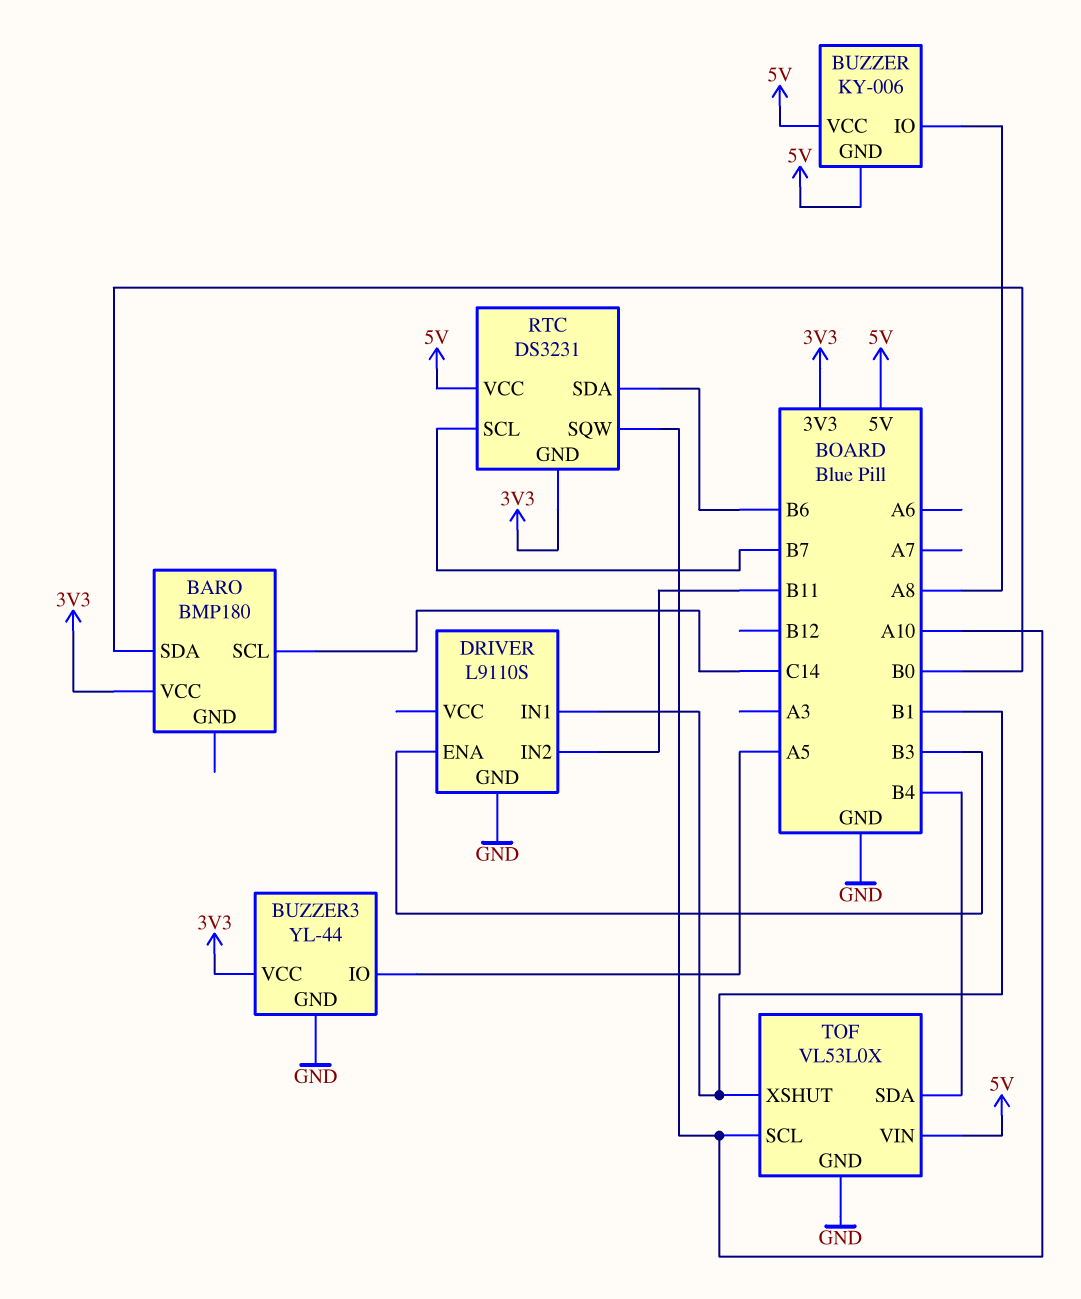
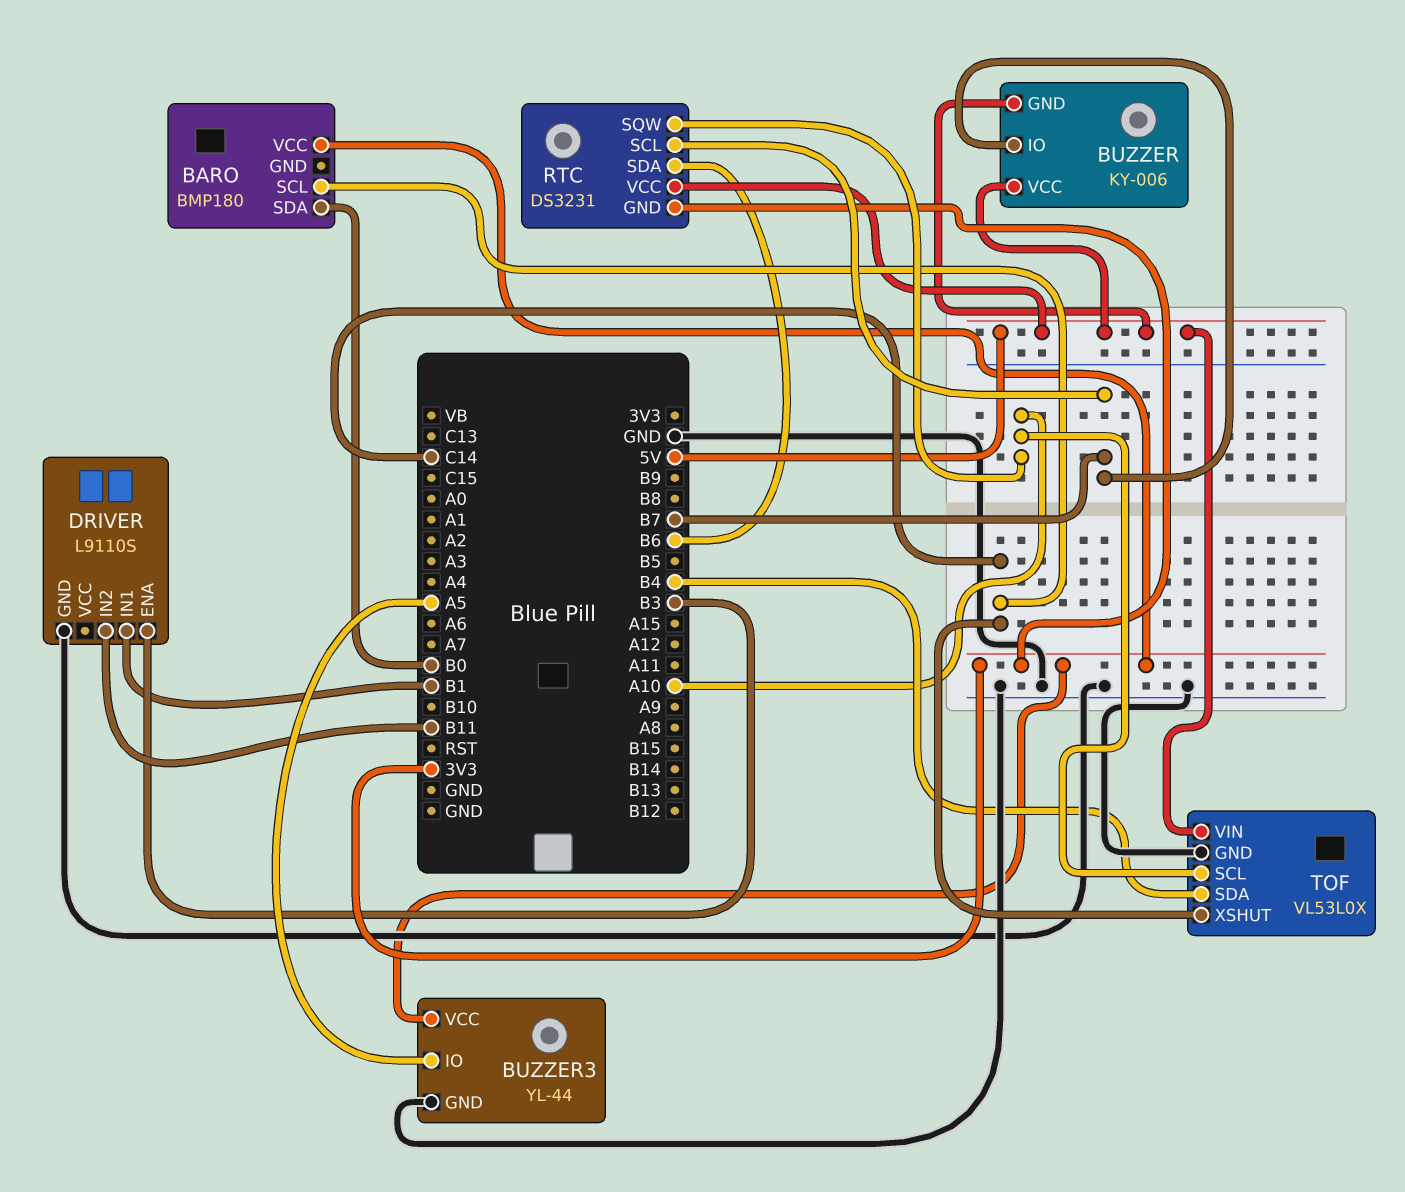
BUZZER pin IO: A8 -> B7
TOF pin XSHUT: B1 -> C14

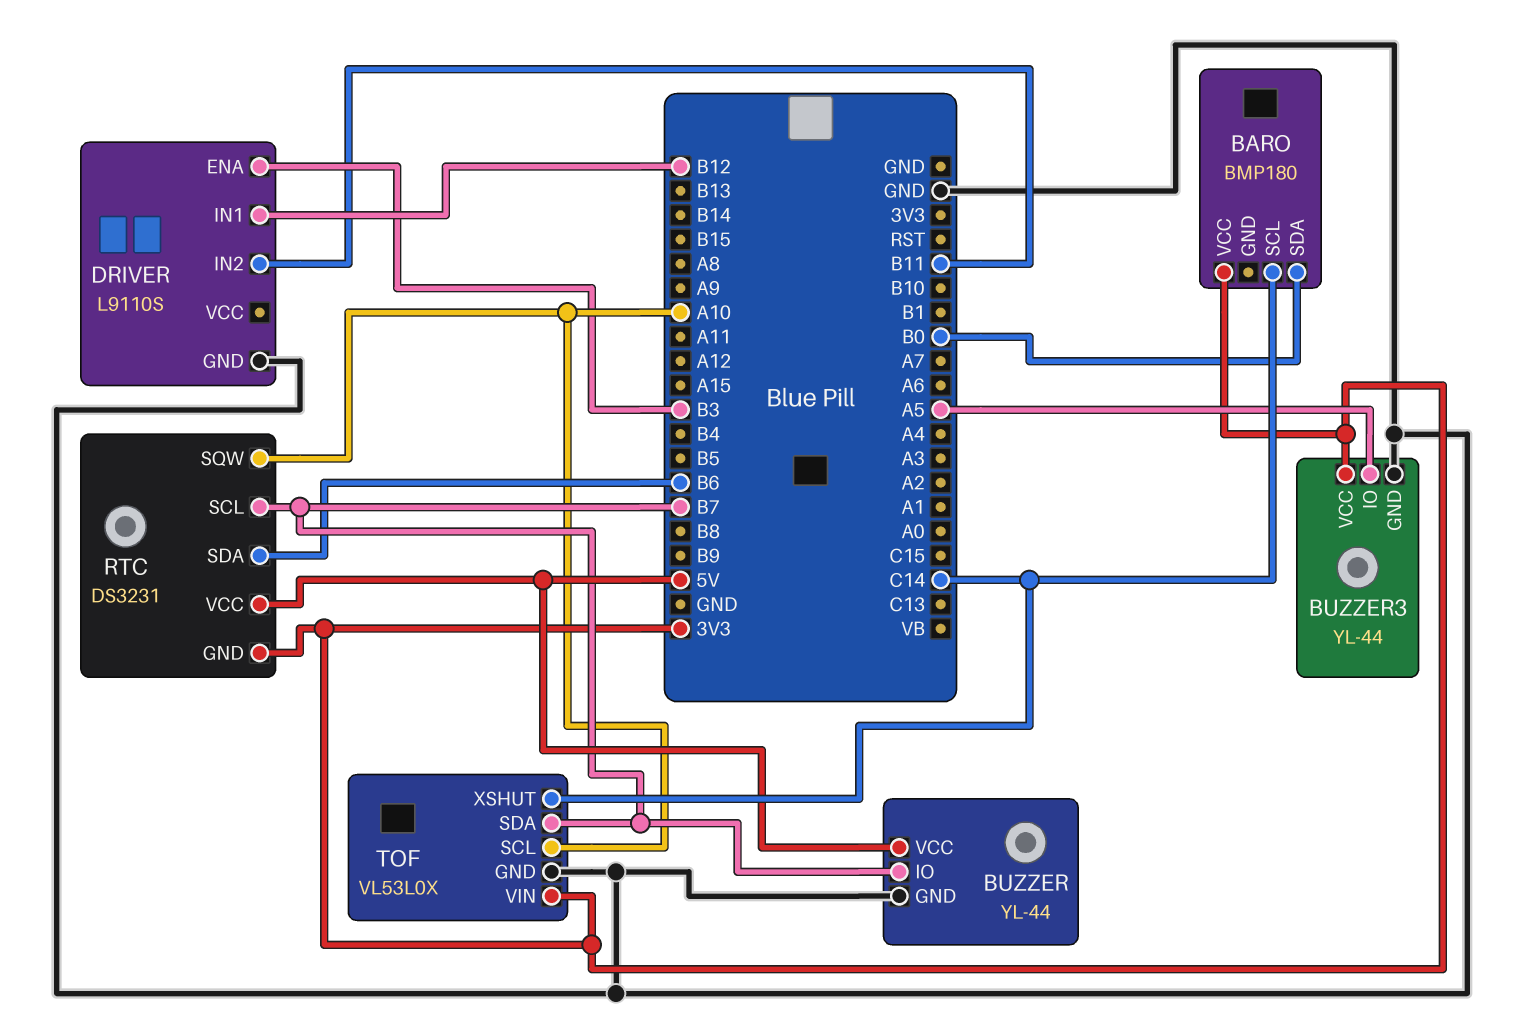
BUZZER: KY-006 -> YL-44
BUZZER pin GND: 5V -> GND
DRIVER pin IN1: B1 -> B12
TOF pin SDA: B4 -> B7
TOF pin VIN: 5V -> 3V3

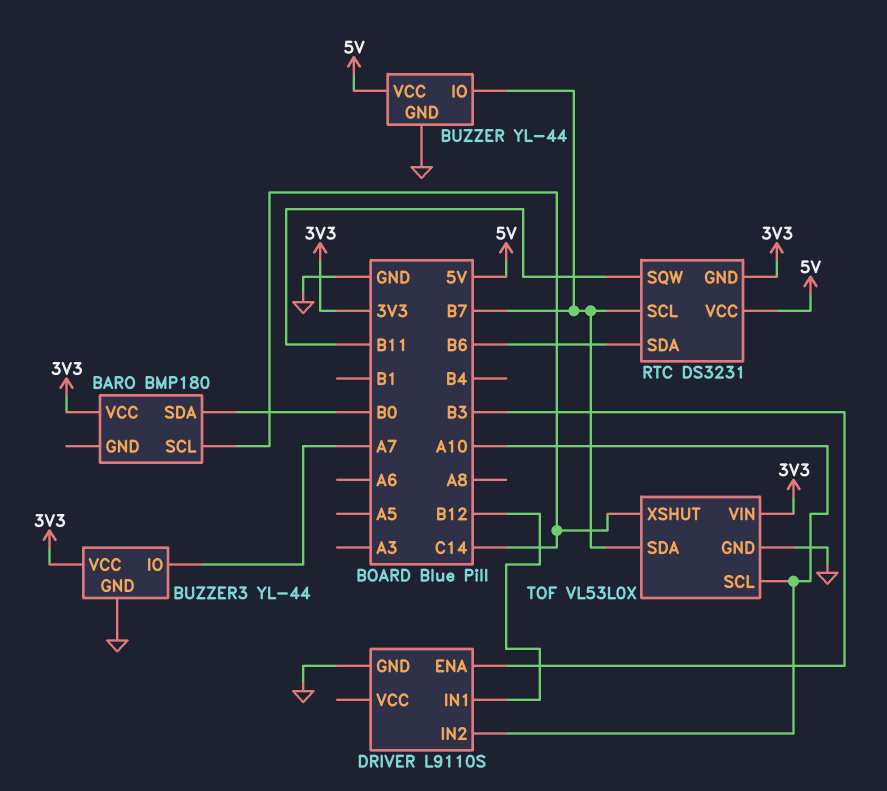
BUZZER3 pin IO: A5 -> A7
DRIVER pin IN2: B11 -> A10
RTC pin SQW: A10 -> B11

